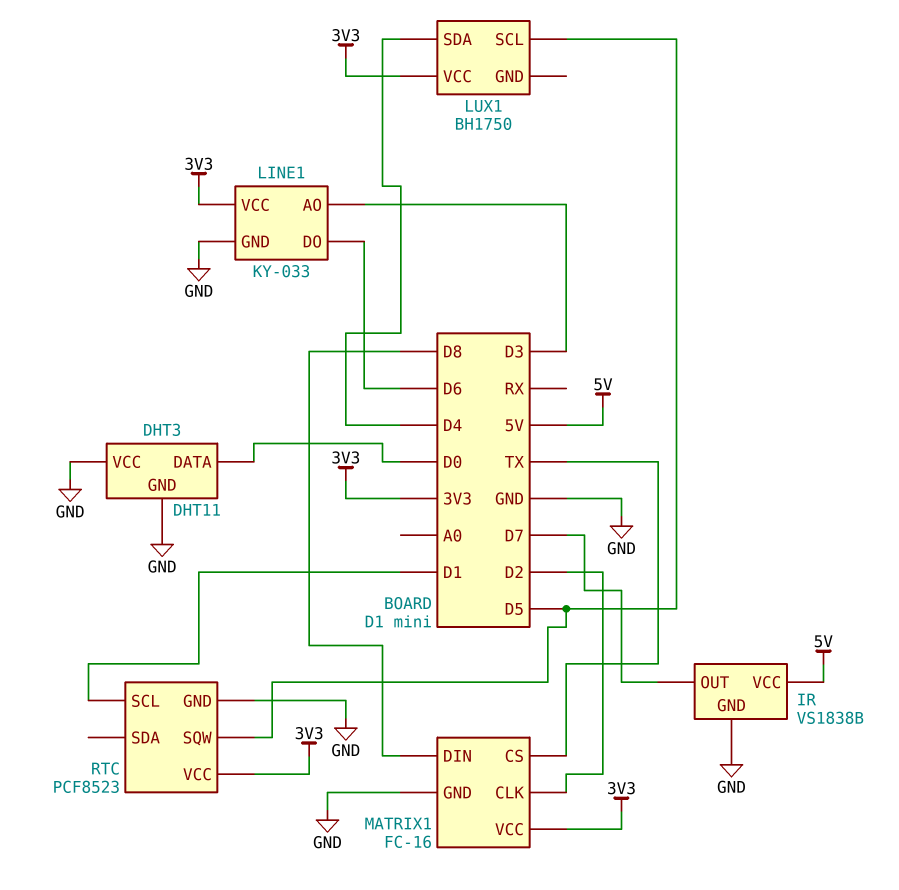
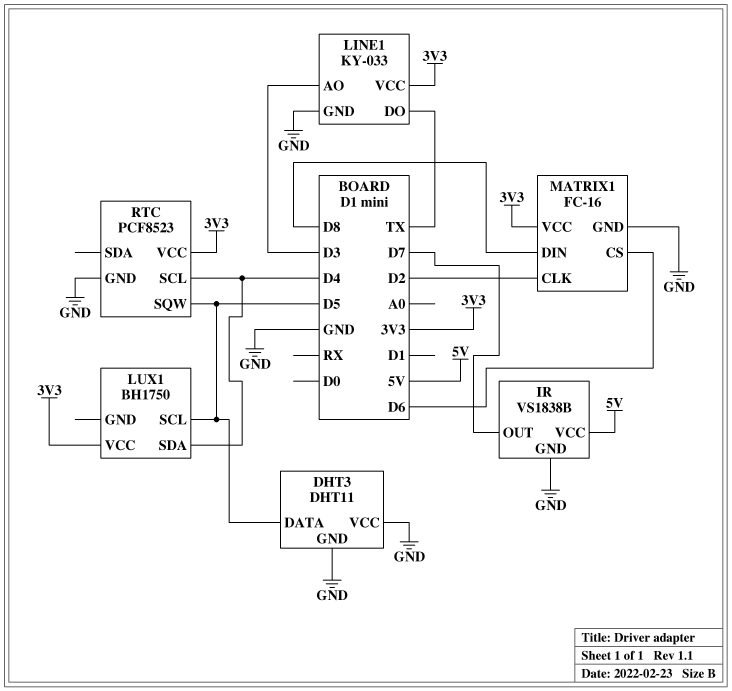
DHT3 pin DATA: D0 -> D5
LINE1 pin DO: D6 -> TX
MATRIX1 pin CS: TX -> D6
RTC pin SCL: D1 -> D4

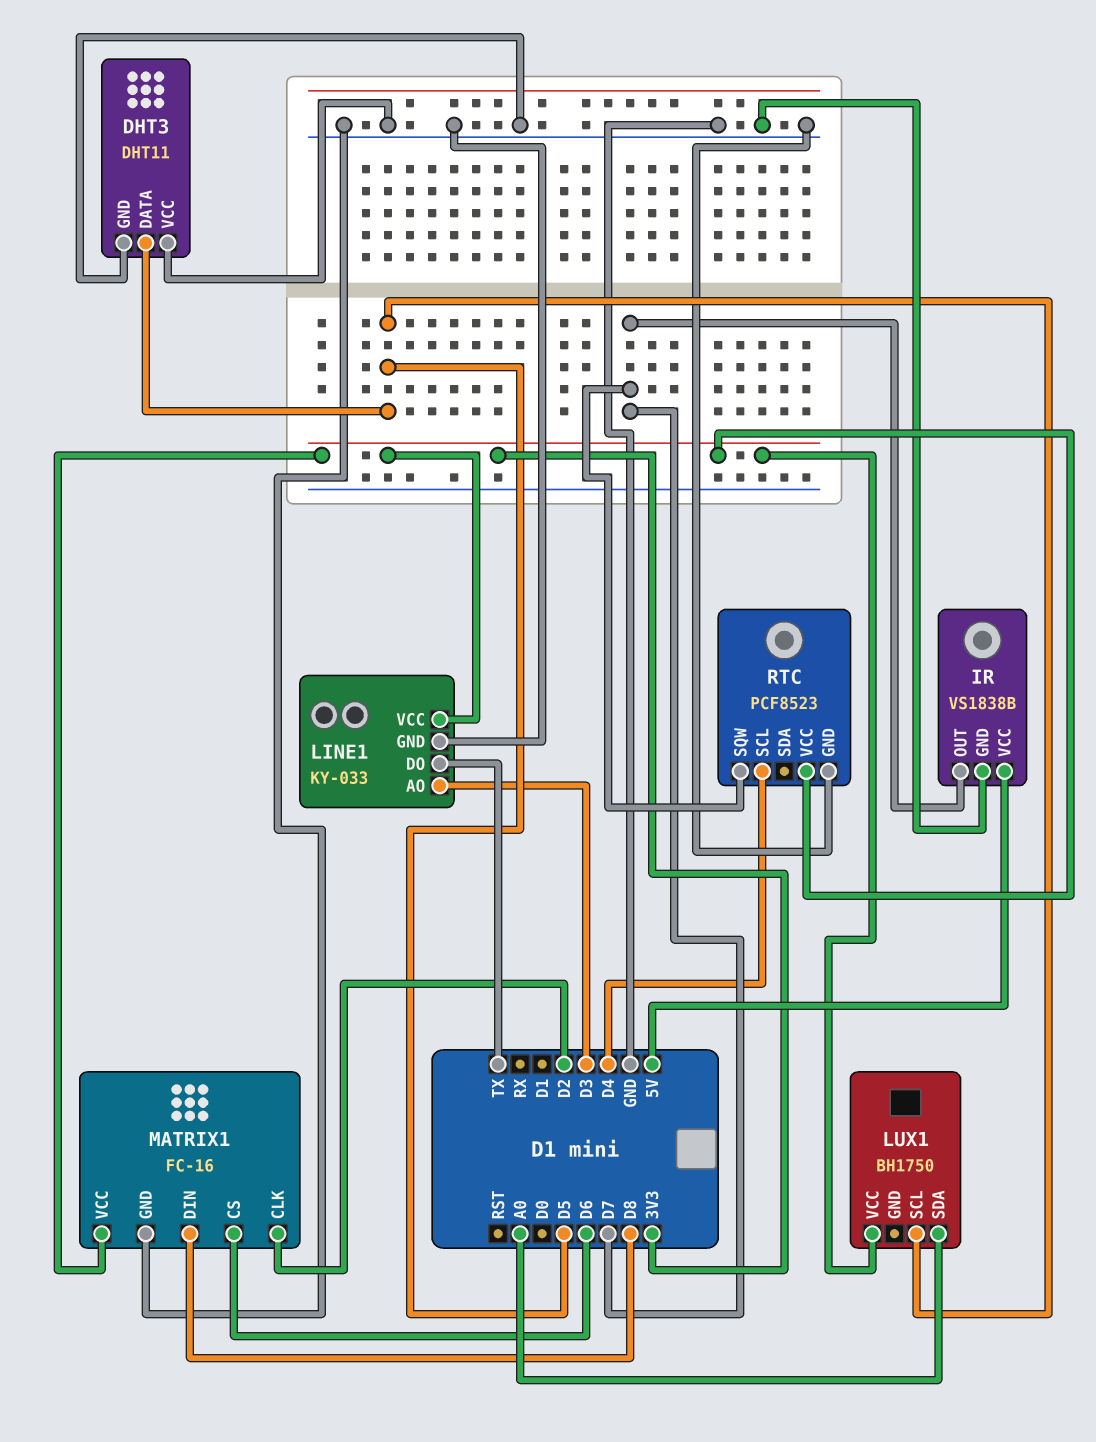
LUX1 pin SDA: D4 -> A0
RTC pin SQW: D5 -> D7

